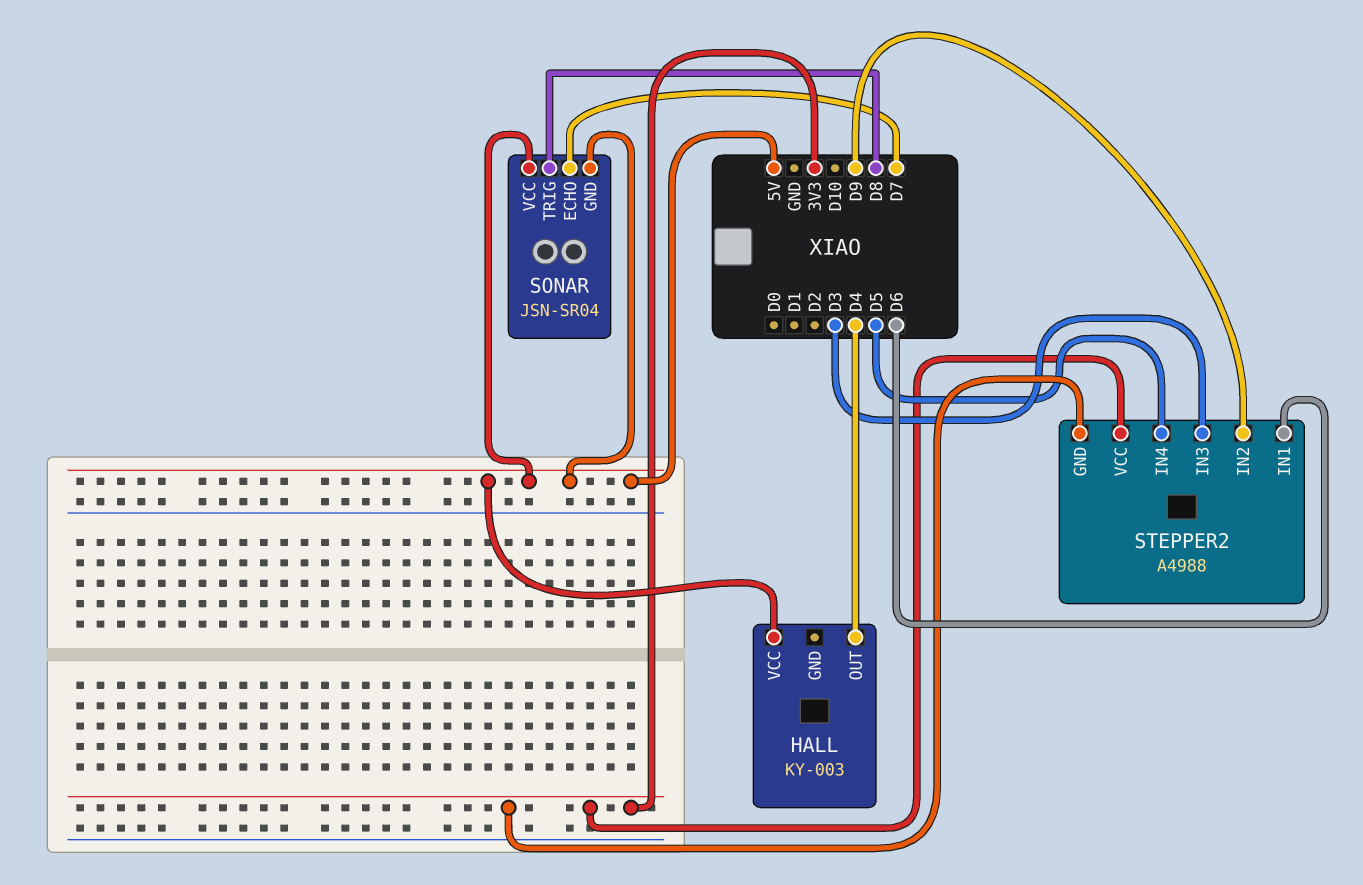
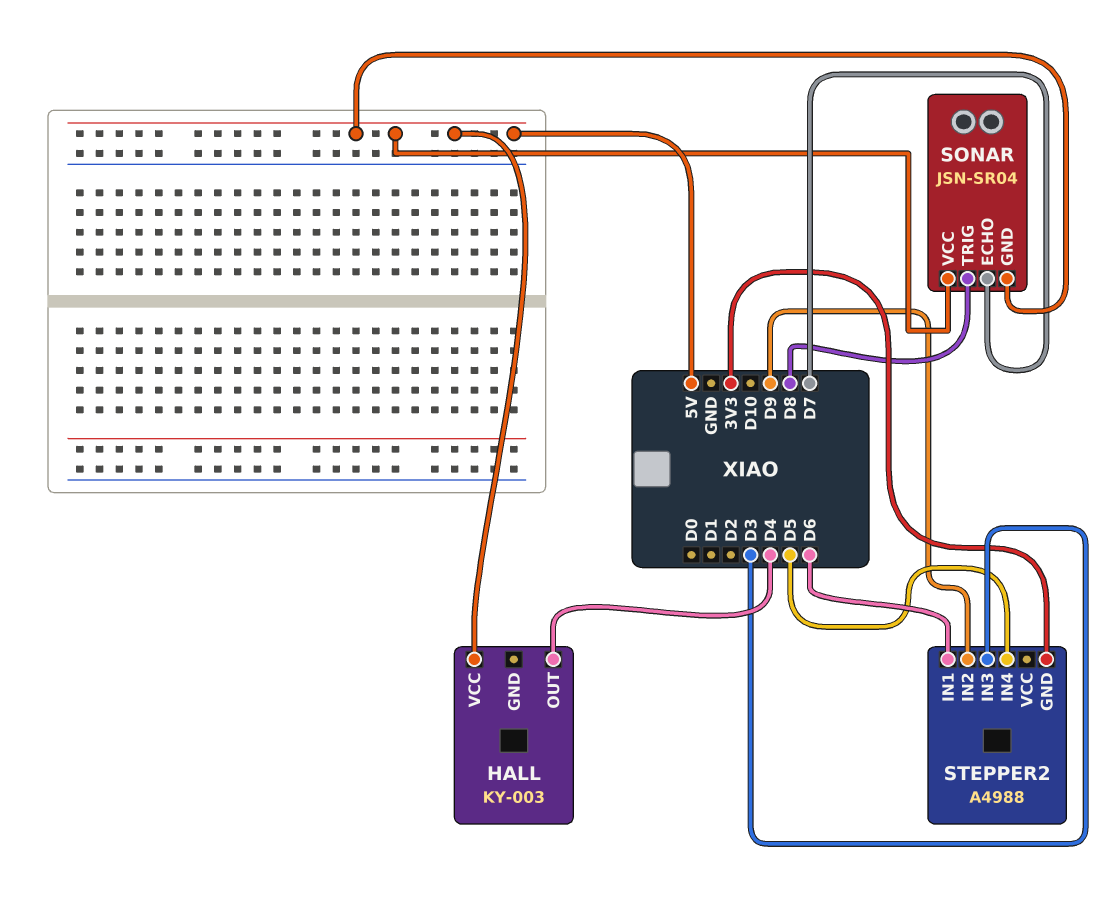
STEPPER2 pin VCC: 3V3 -> none

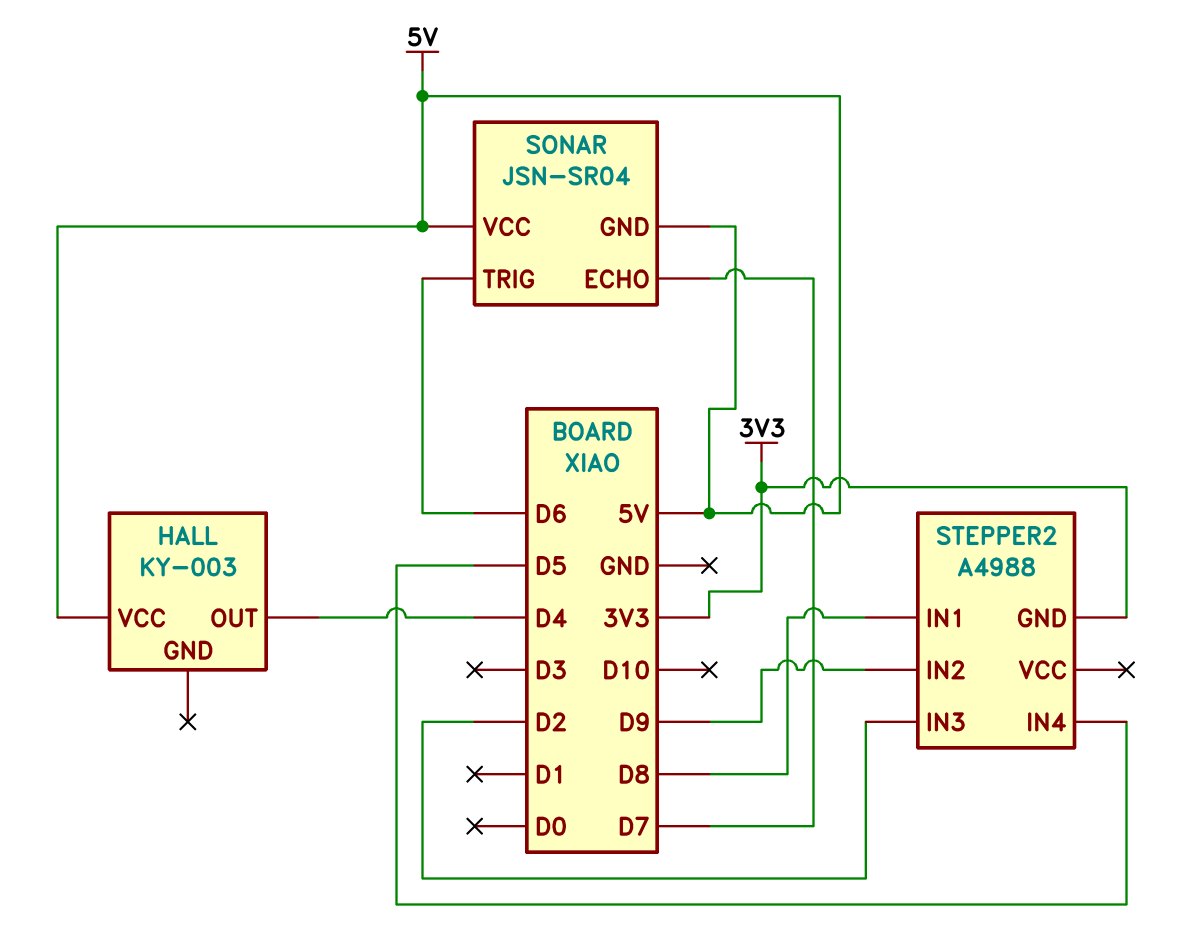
SONAR pin TRIG: D8 -> D6
STEPPER2 pin IN1: D6 -> D8
STEPPER2 pin IN3: D3 -> D2

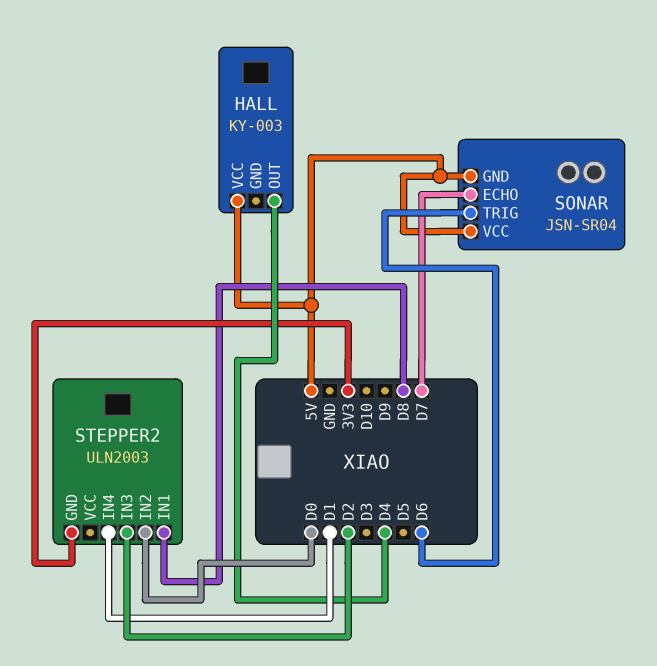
STEPPER2: A4988 -> ULN2003
STEPPER2 pin IN2: D9 -> D0
STEPPER2 pin IN4: D5 -> D1

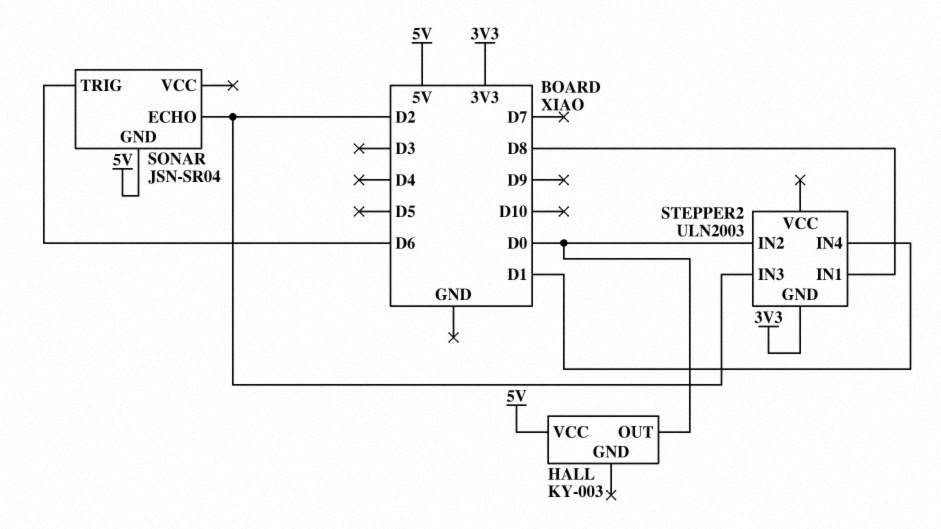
HALL pin OUT: D4 -> D0
SONAR pin ECHO: D7 -> D2
SONAR pin VCC: 5V -> none

